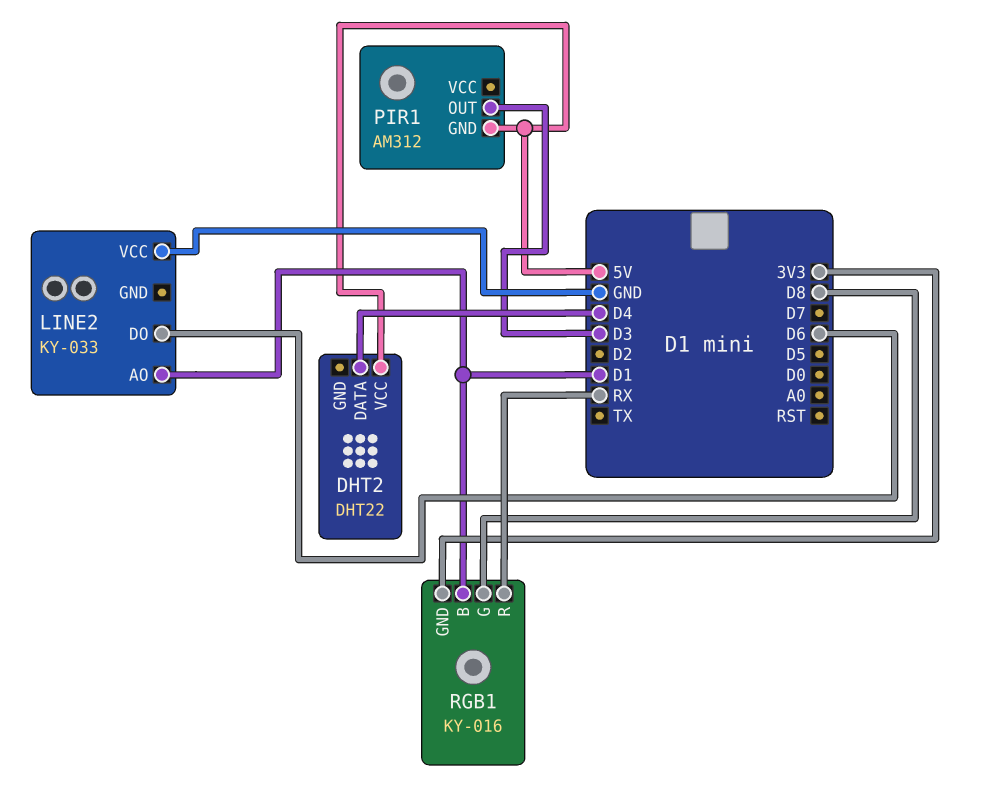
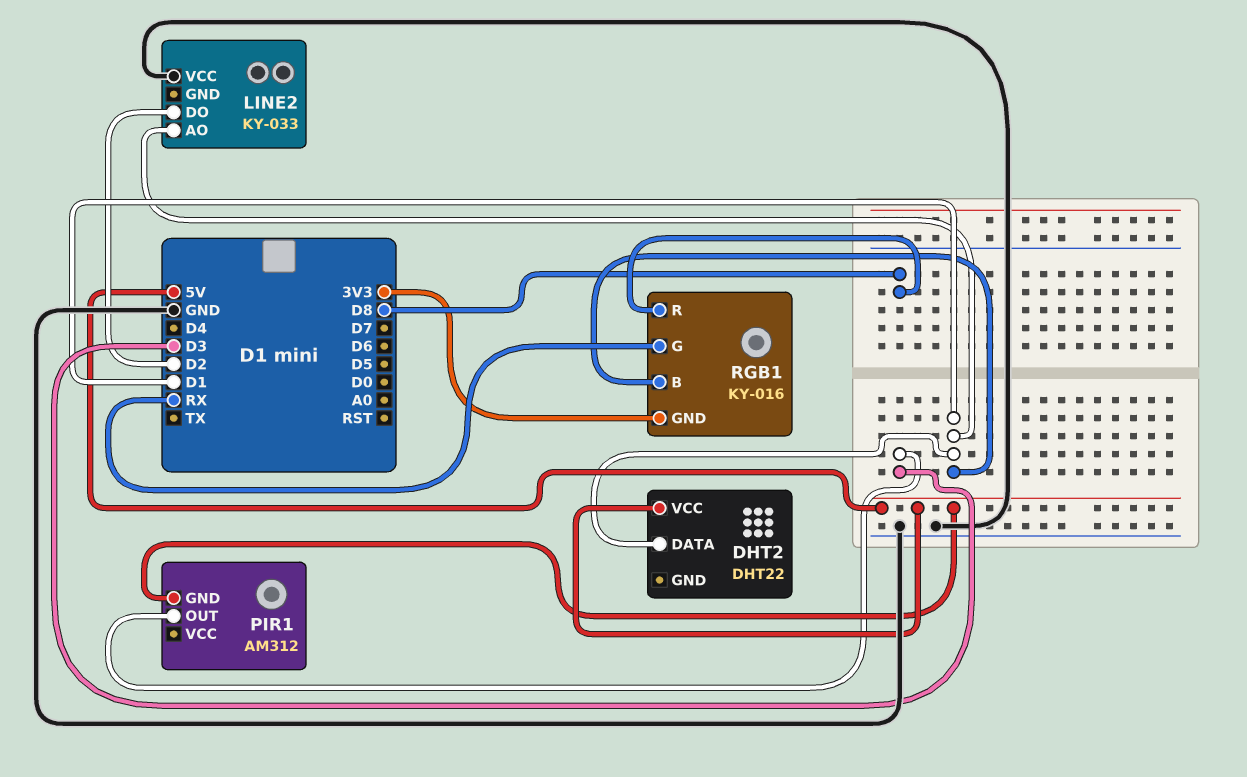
DHT2 pin DATA: D4 -> D1
LINE2 pin DO: D6 -> D2
RGB1 pin G: D8 -> RX
RGB1 pin R: RX -> D8

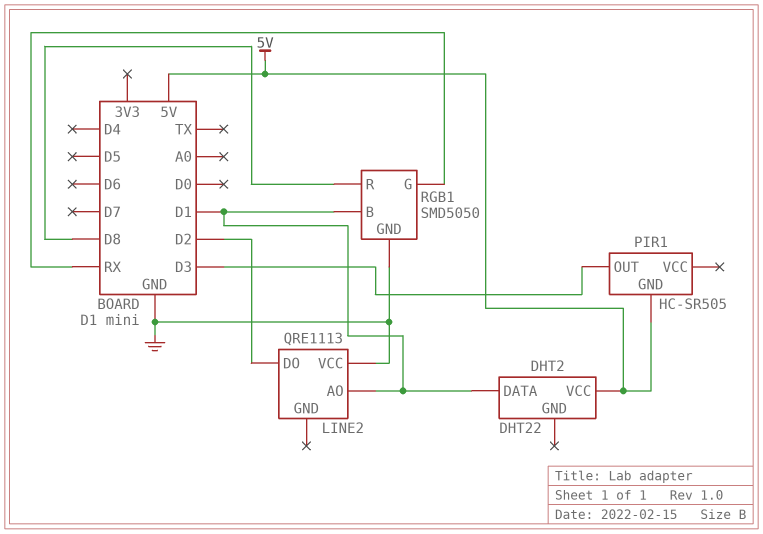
LINE2: KY-033 -> QRE1113
PIR1: AM312 -> HC-SR505
RGB1: KY-016 -> SMD5050
RGB1 pin GND: 3V3 -> GND

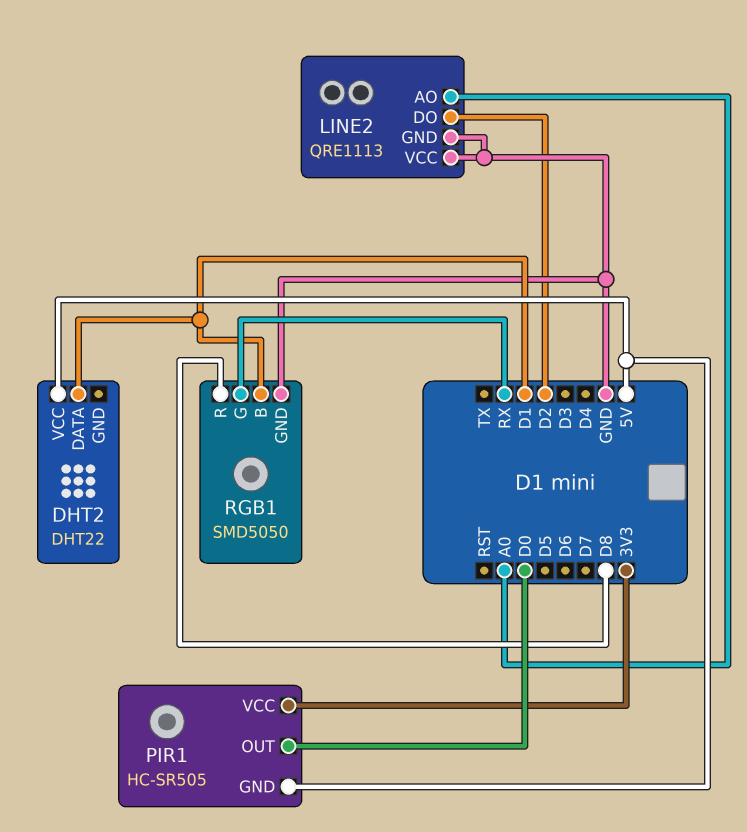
LINE2 pin AO: D1 -> A0
LINE2 pin GND: none -> GND
PIR1 pin OUT: D3 -> D0
PIR1 pin VCC: none -> 3V3

